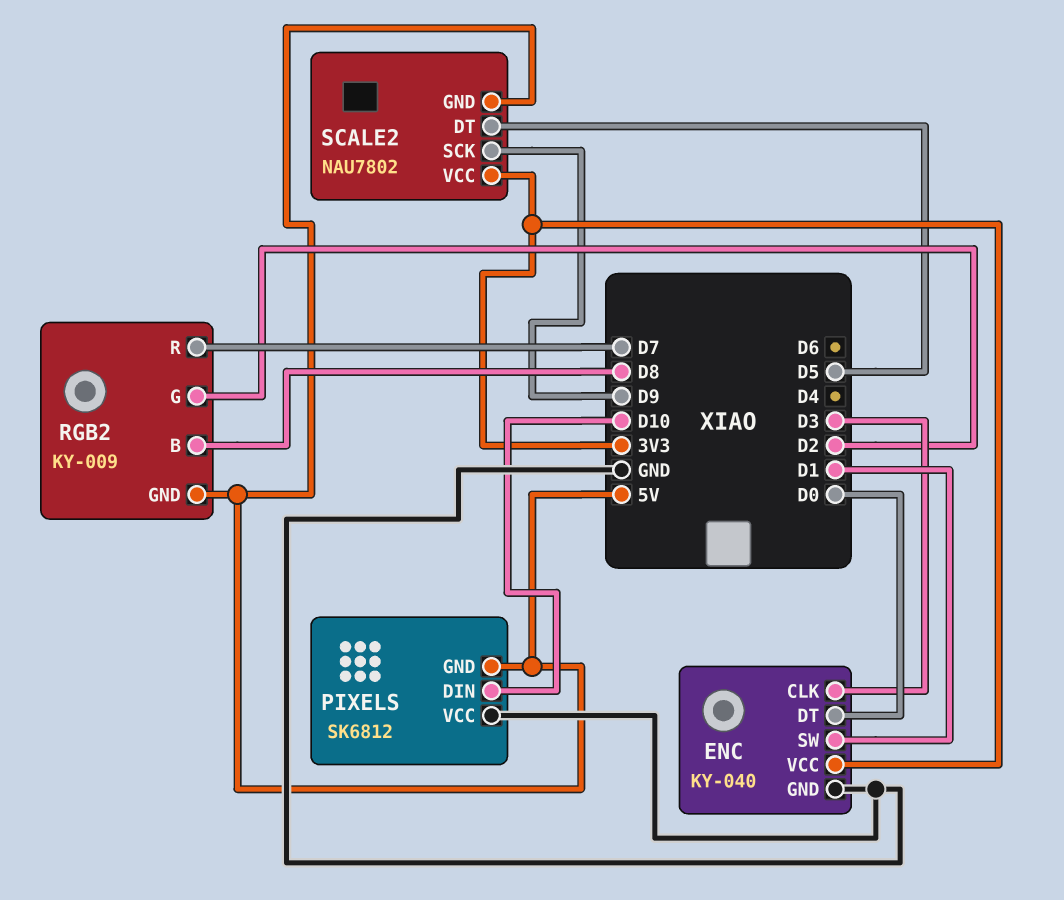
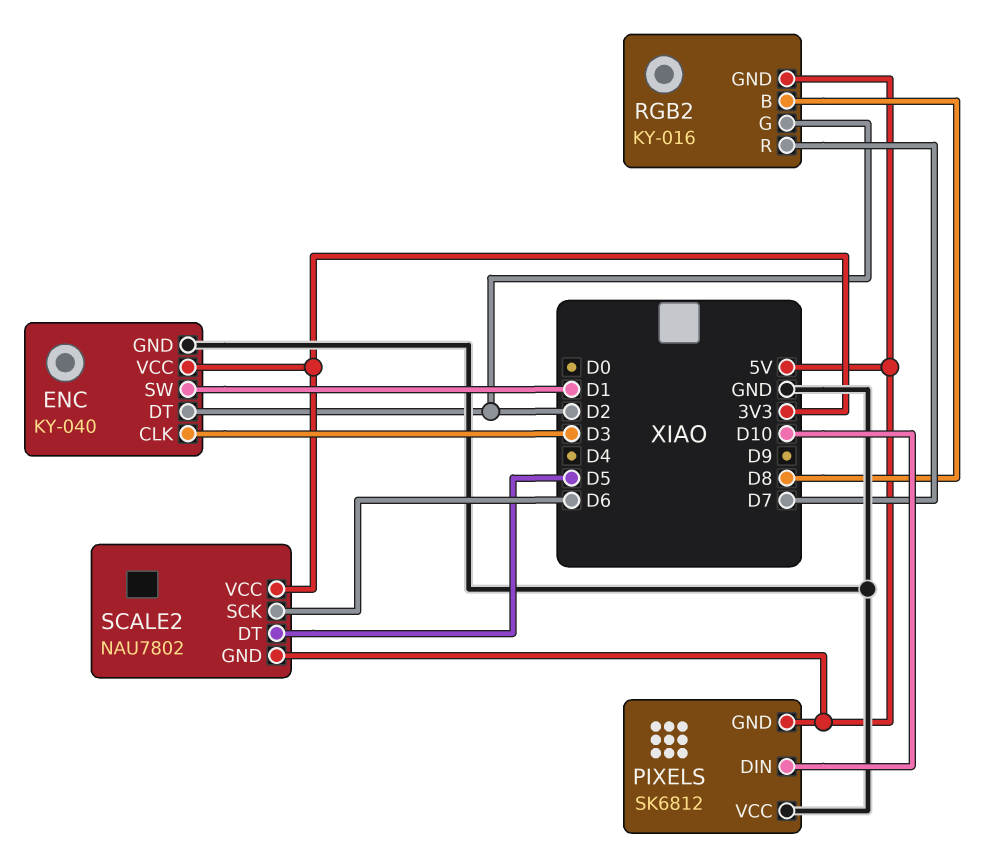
ENC pin DT: D0 -> D2
RGB2: KY-009 -> KY-016
SCALE2 pin SCK: D9 -> D6

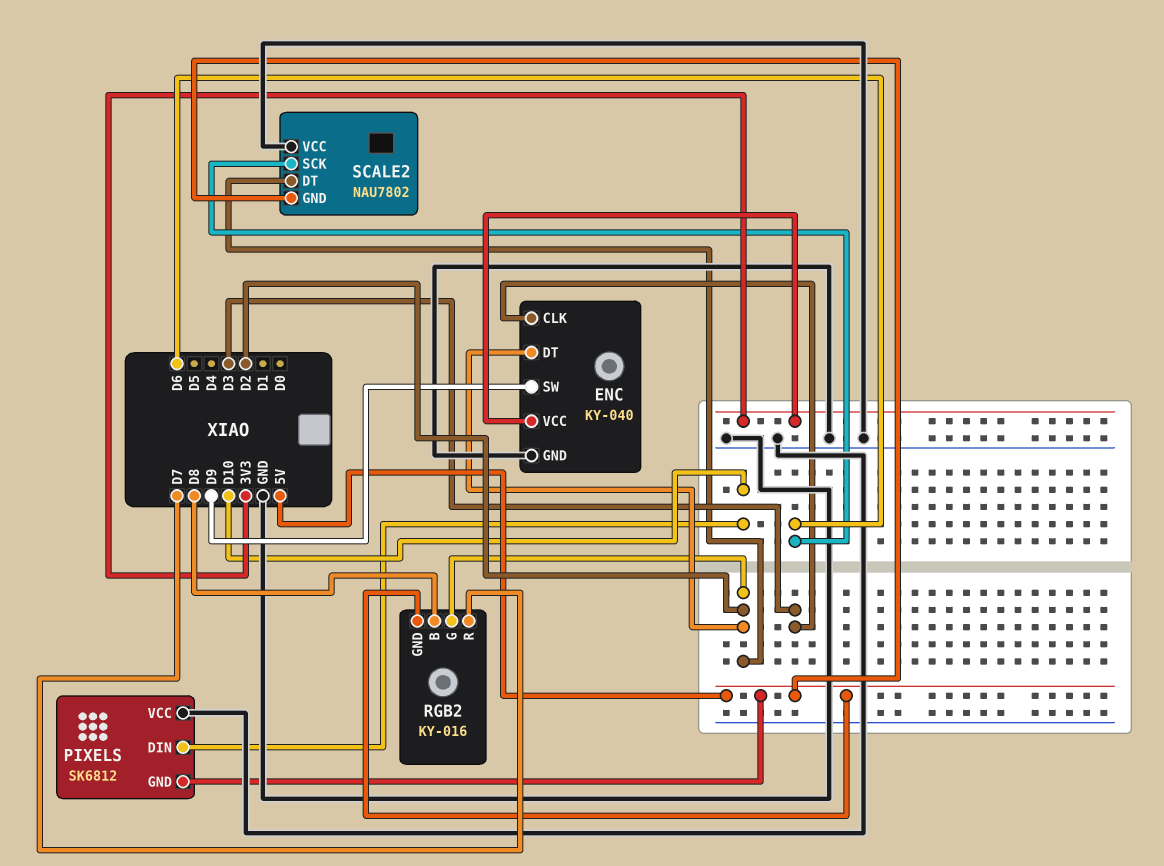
ENC pin SW: D1 -> D9
SCALE2 pin DT: D5 -> D2
SCALE2 pin VCC: 3V3 -> GND

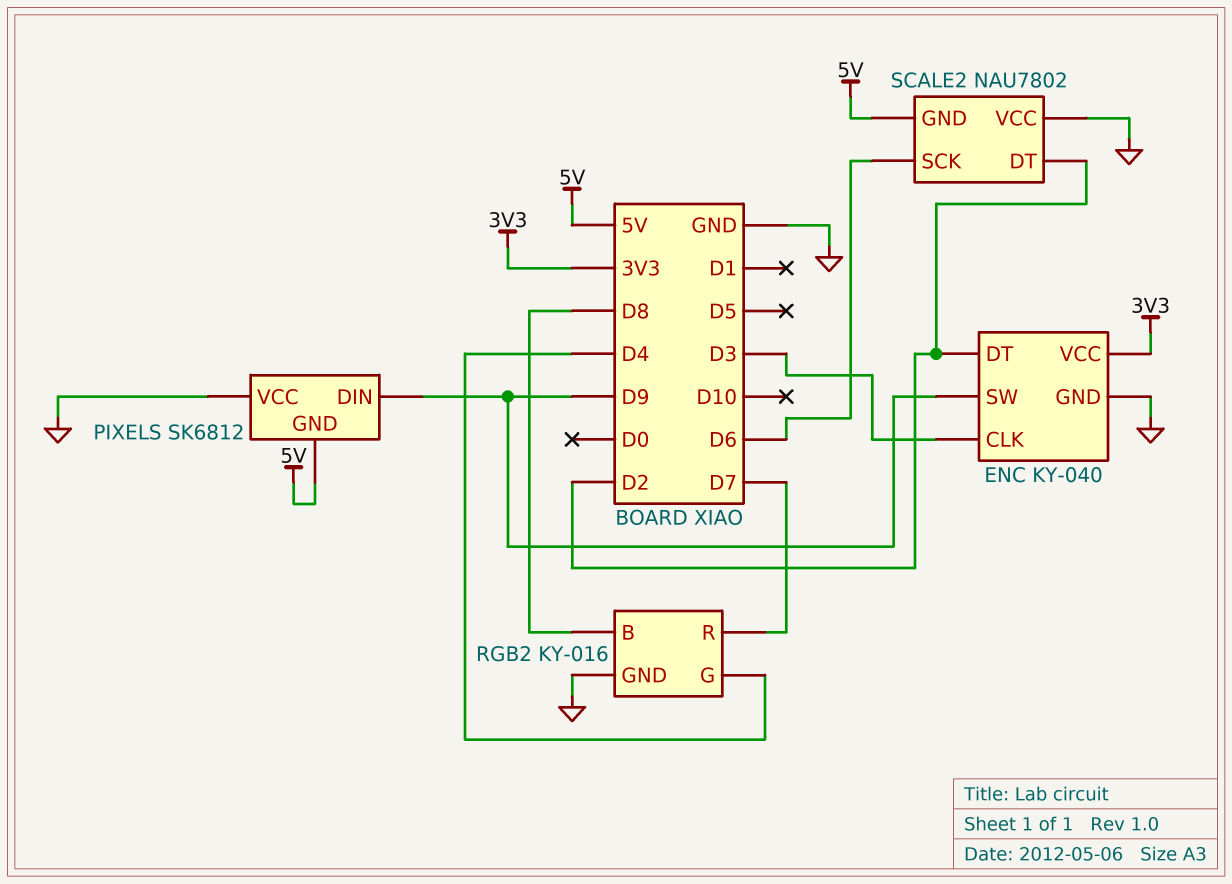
PIXELS pin DIN: D10 -> D9
RGB2 pin G: D2 -> D4
RGB2 pin GND: 5V -> GND

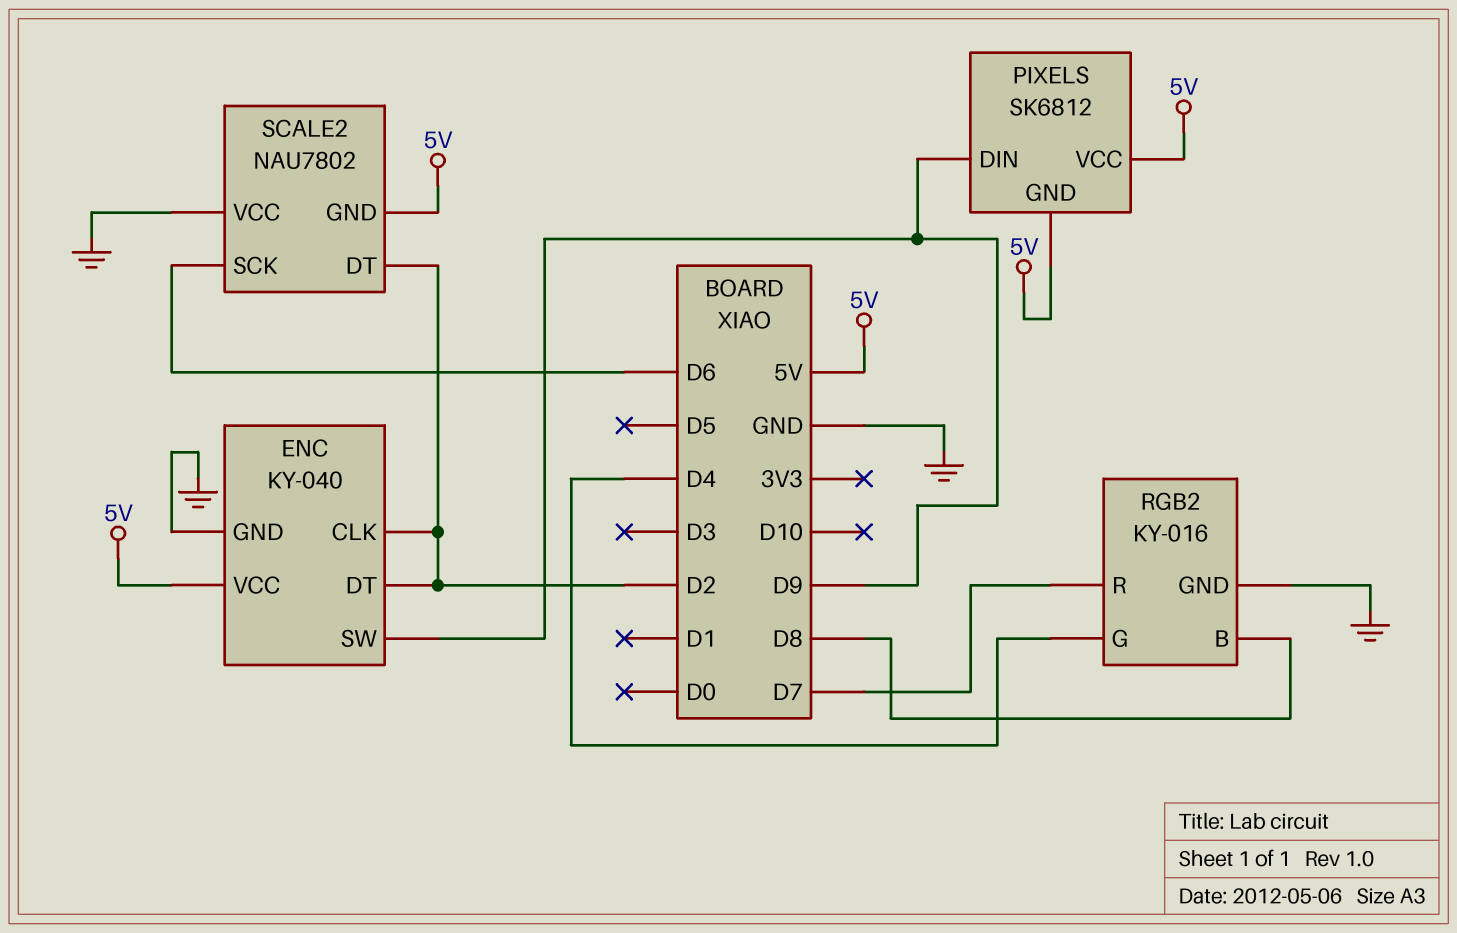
ENC pin CLK: D3 -> D2
ENC pin VCC: 3V3 -> 5V
PIXELS pin VCC: GND -> 5V

